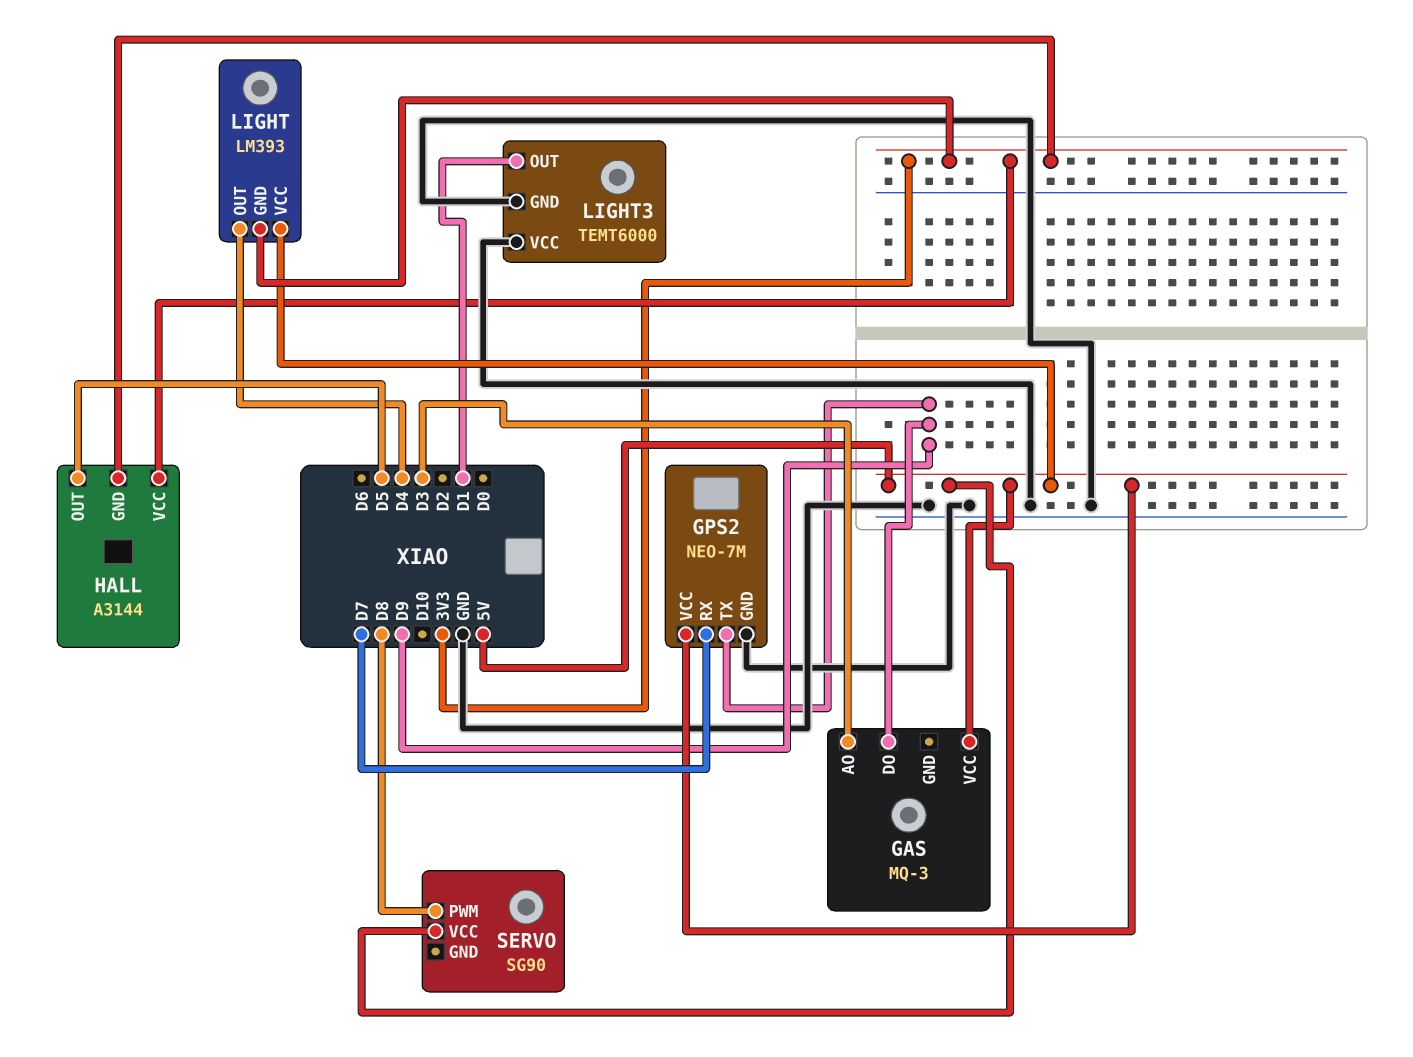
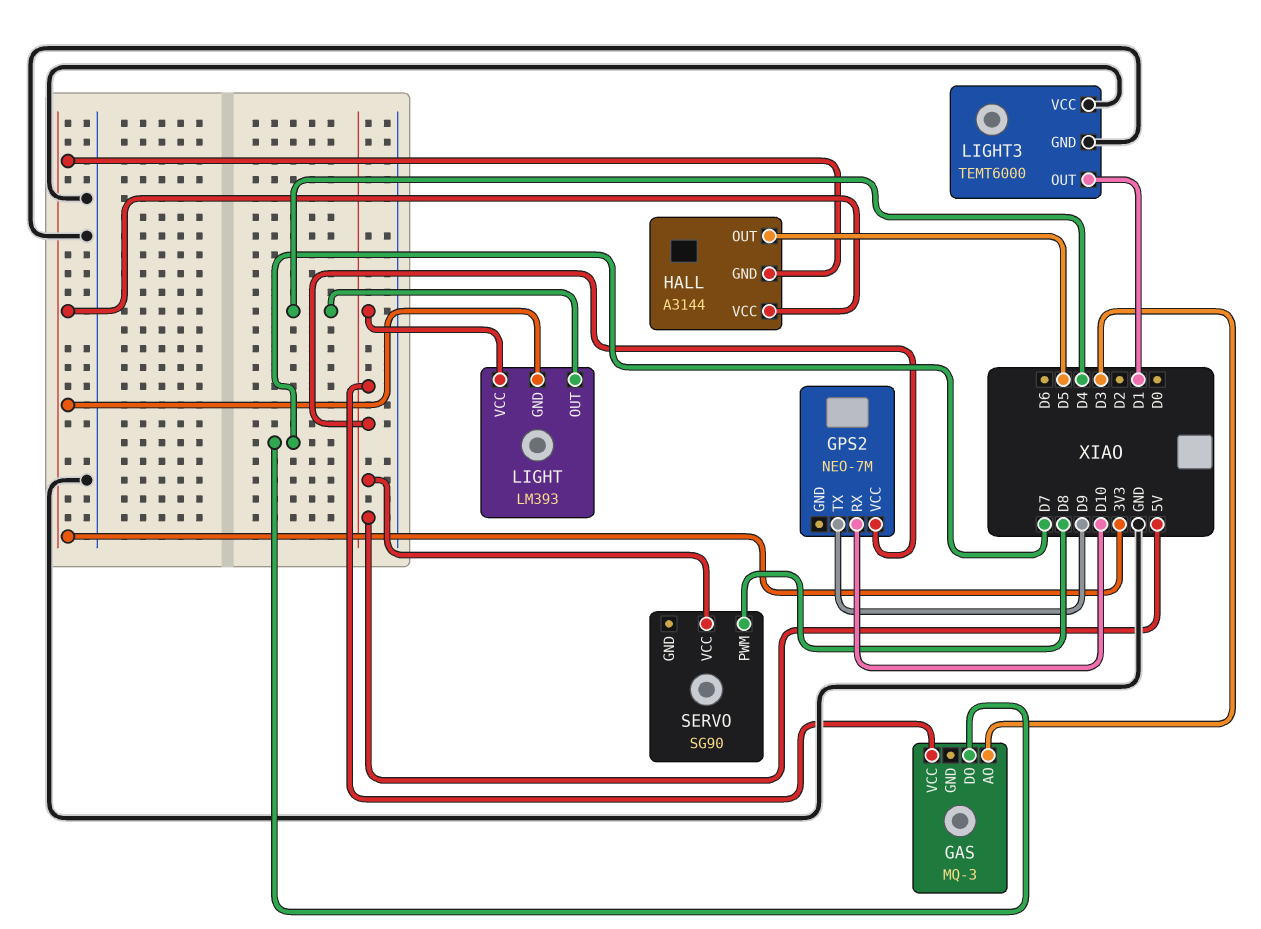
GAS pin DO: D9 -> D7
GPS2 pin GND: GND -> none
GPS2 pin RX: D7 -> D10

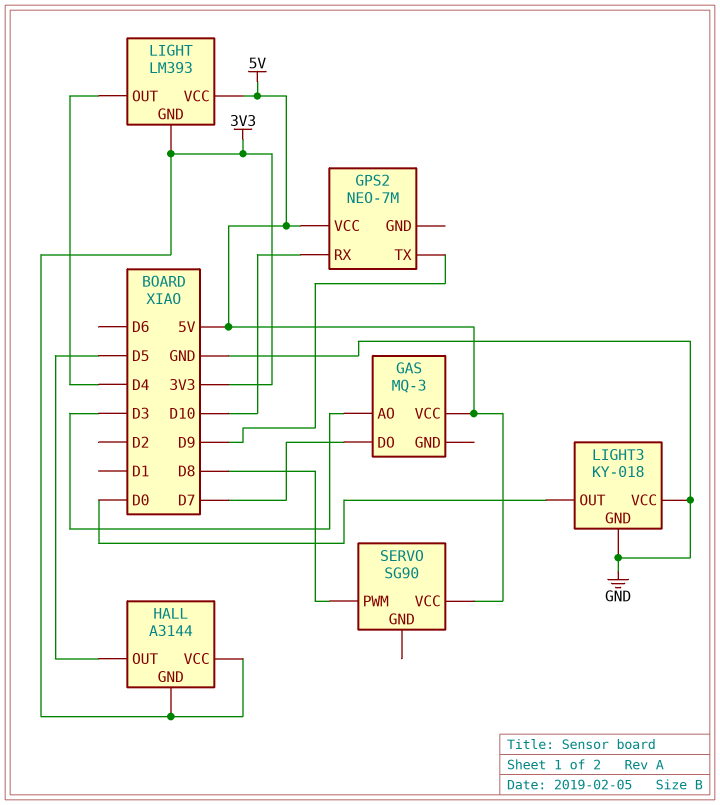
LIGHT3: TEMT6000 -> KY-018
LIGHT3 pin OUT: D1 -> D0

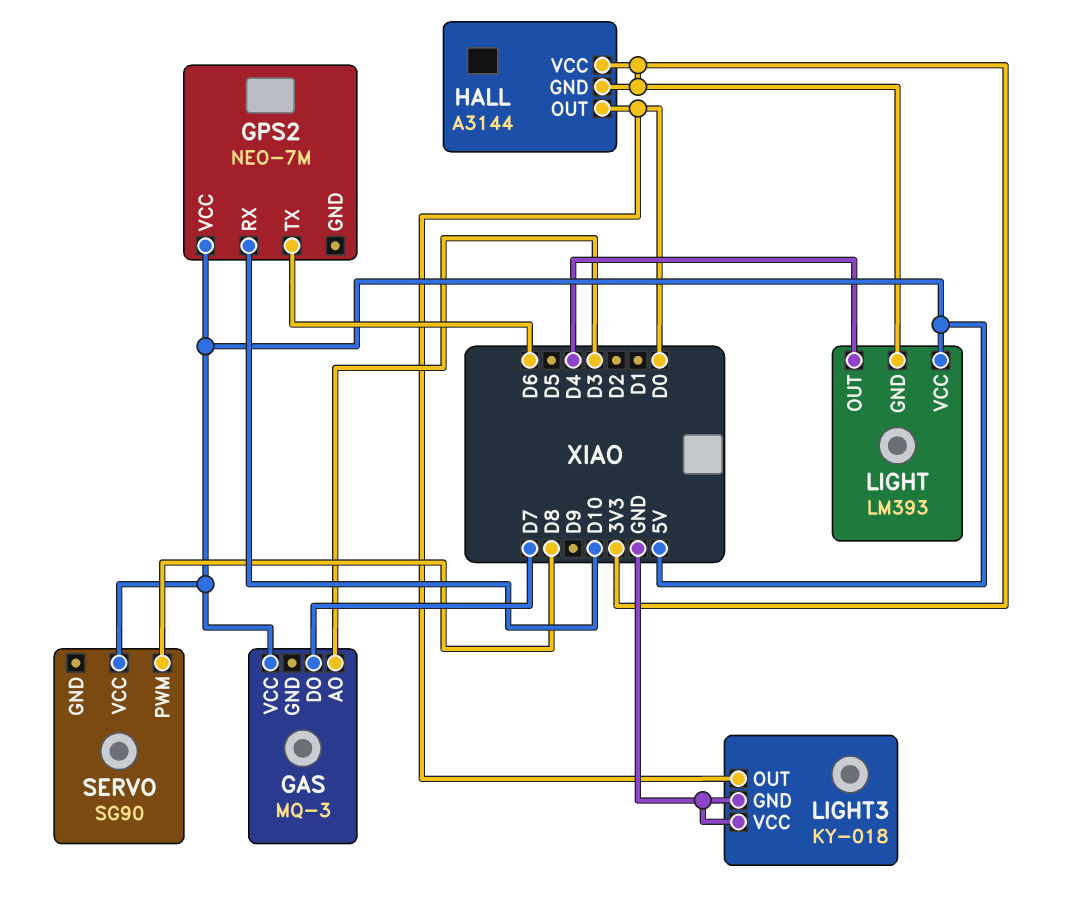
GPS2 pin TX: D9 -> D6
HALL pin OUT: D5 -> D0

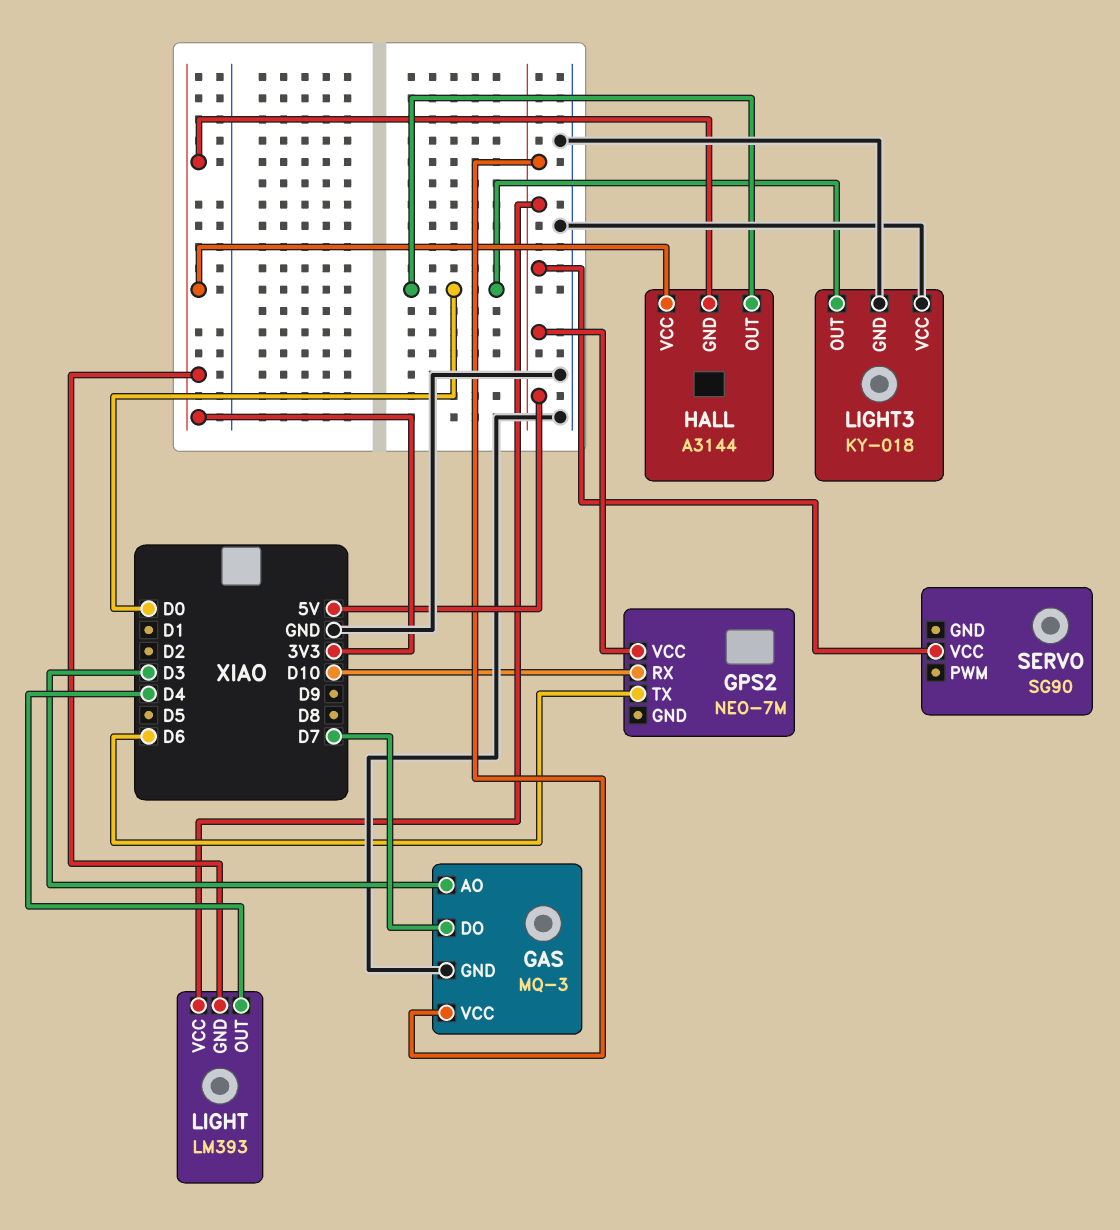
GAS pin GND: none -> GND
SERVO pin PWM: D8 -> none

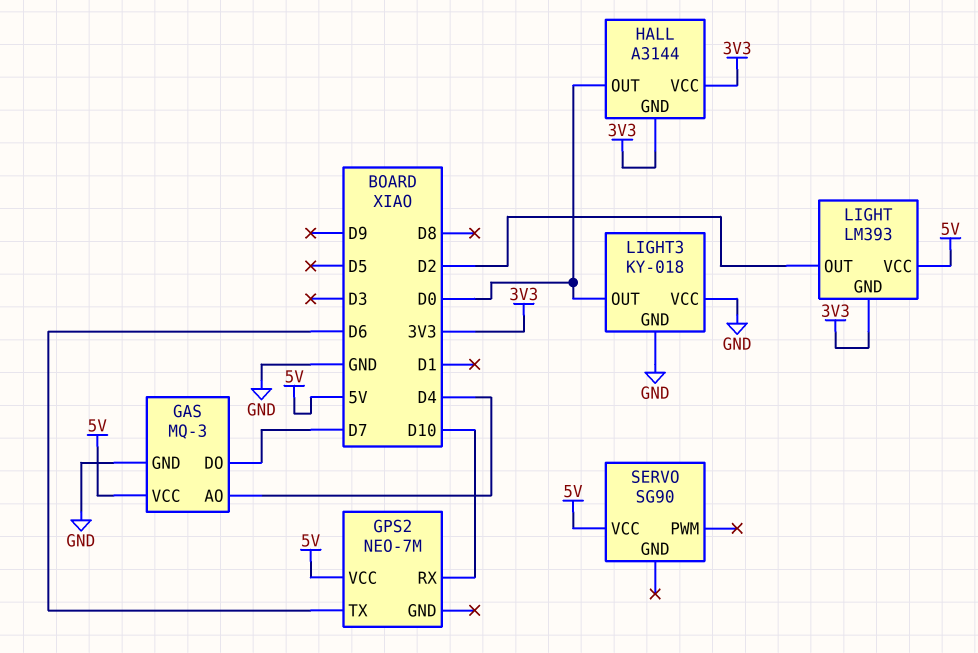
GAS pin AO: D3 -> D4
LIGHT pin OUT: D4 -> D2

